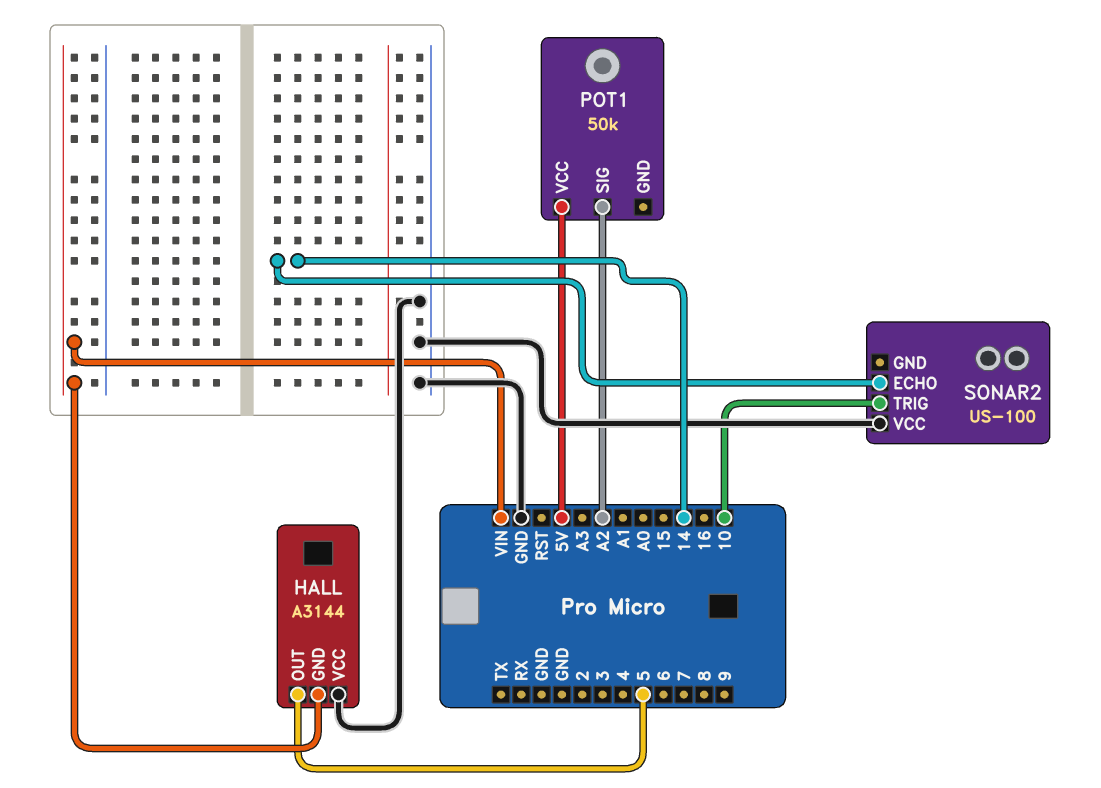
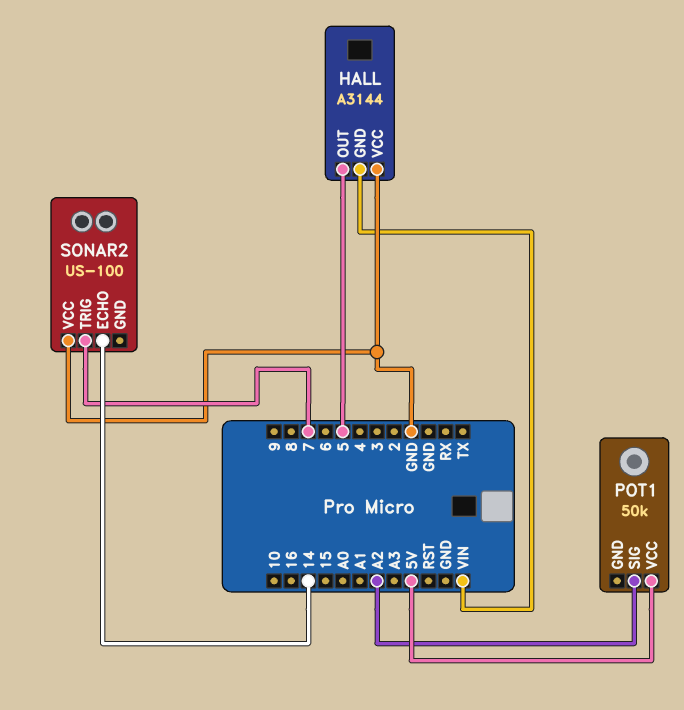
SONAR2 pin TRIG: 10 -> 7

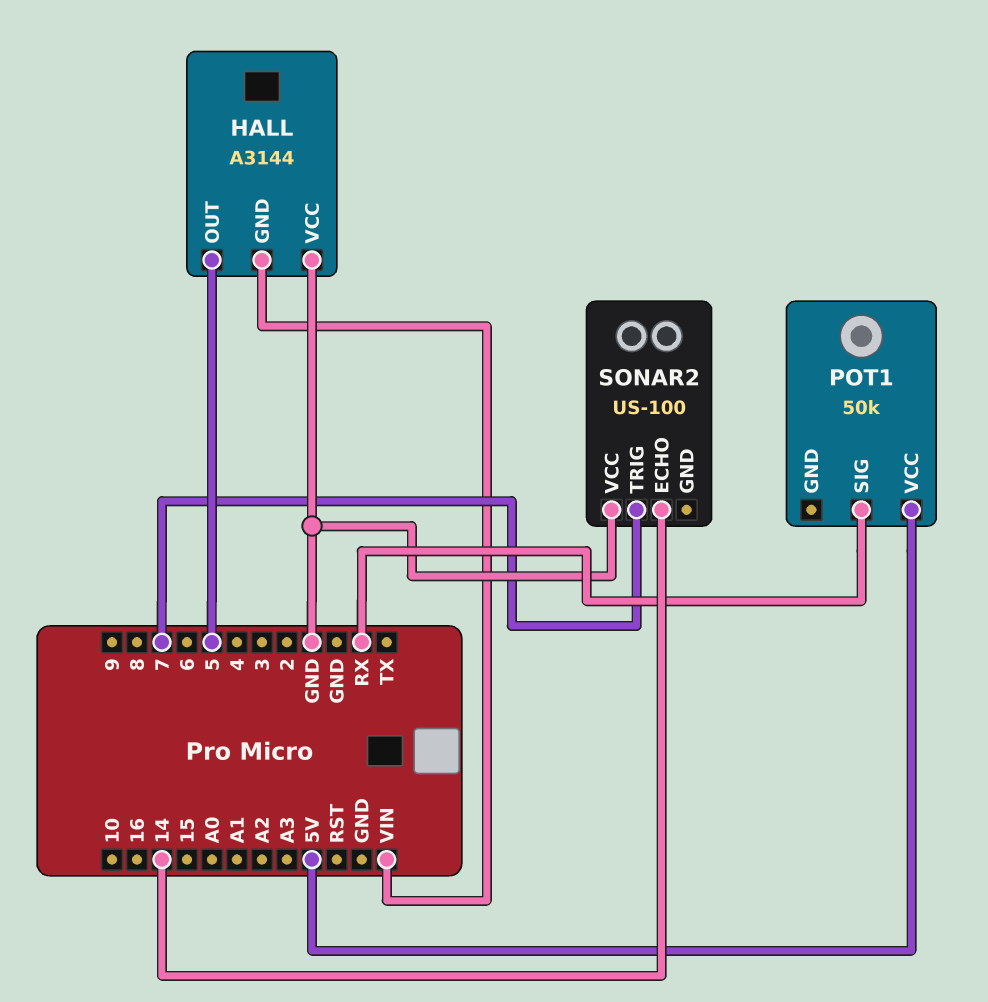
POT1 pin SIG: A2 -> RX

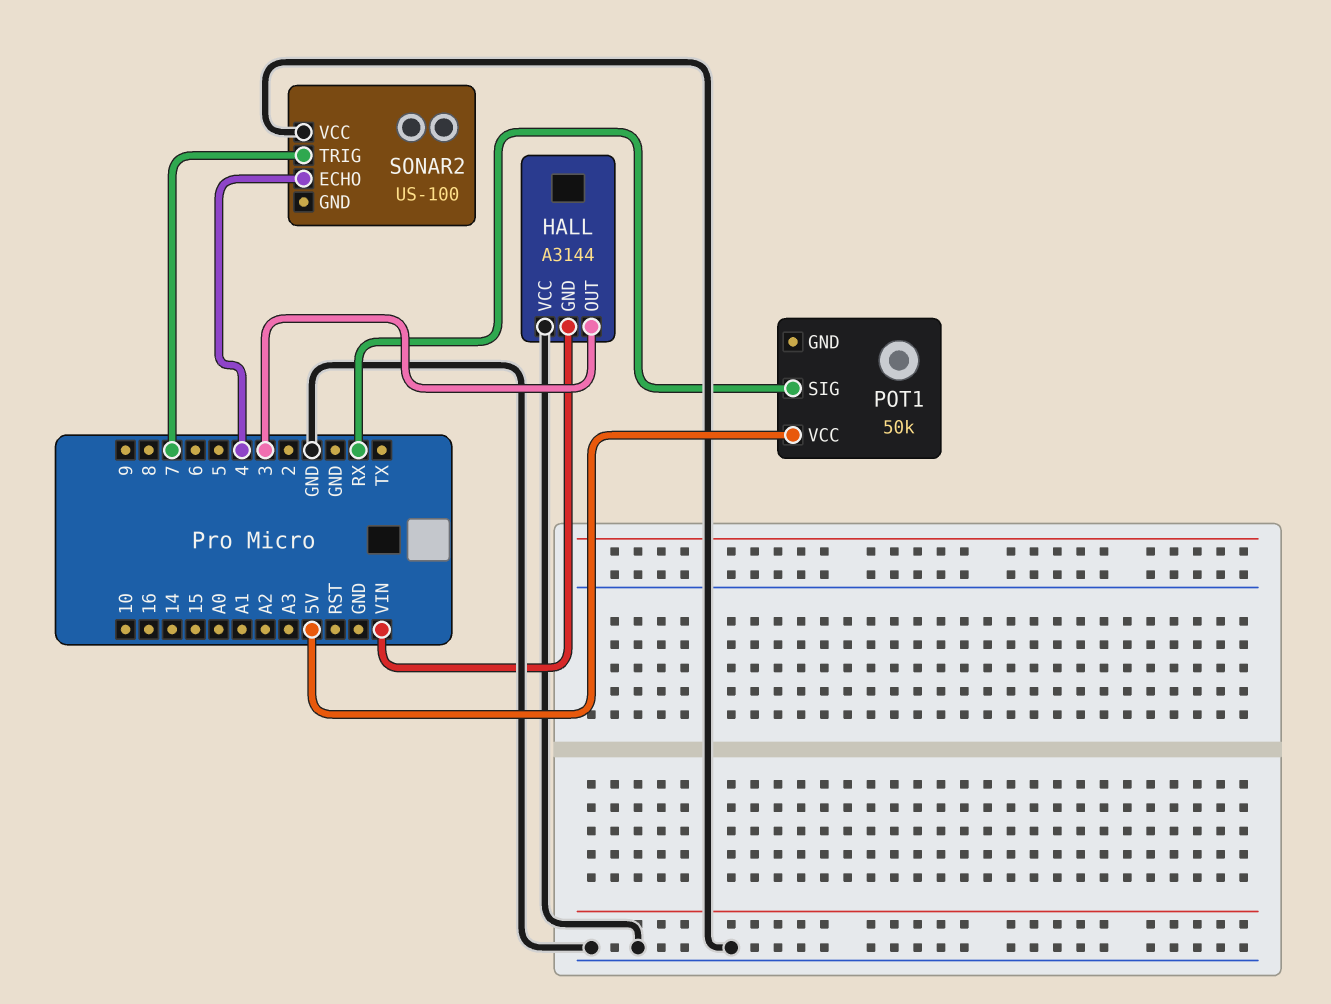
HALL pin OUT: 5 -> 3
SONAR2 pin ECHO: 14 -> 4

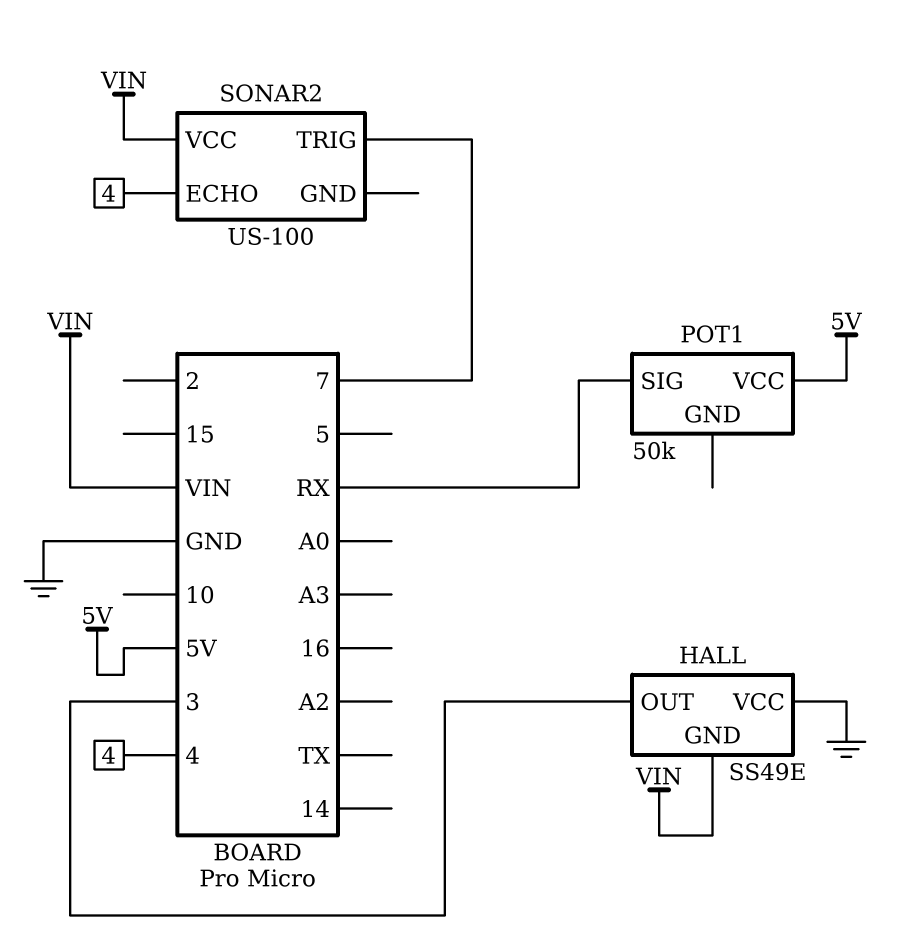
HALL: A3144 -> SS49E
SONAR2 pin VCC: GND -> VIN

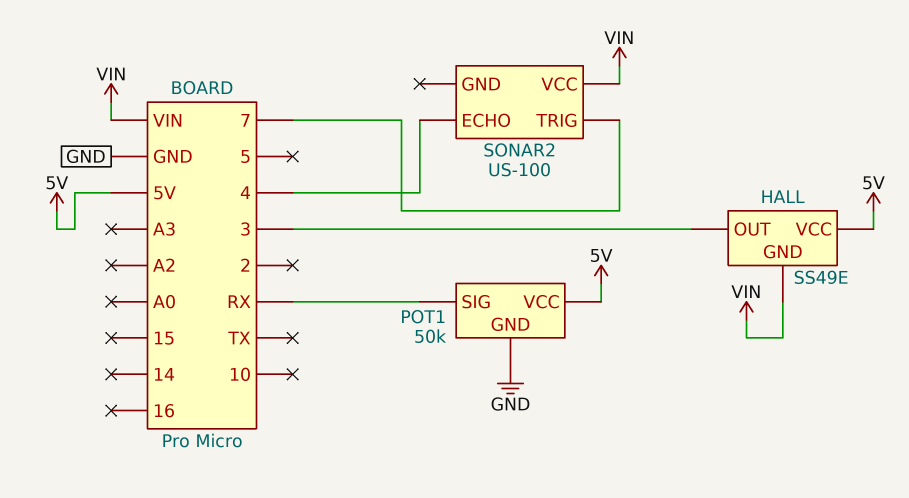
HALL pin VCC: GND -> 5V
POT1 pin GND: none -> GND

